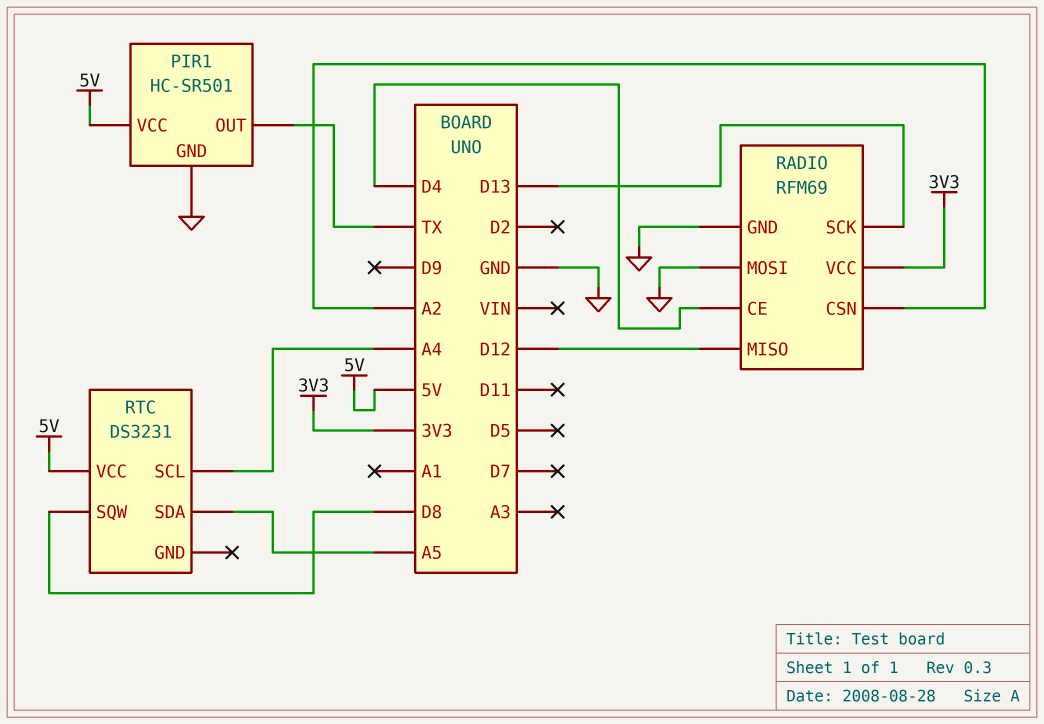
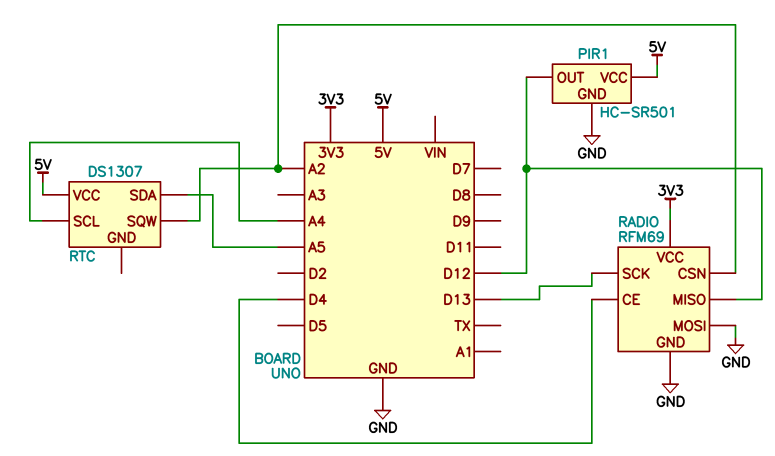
PIR1 pin OUT: TX -> D12
RTC: DS3231 -> DS1307
RTC pin SQW: D8 -> A2

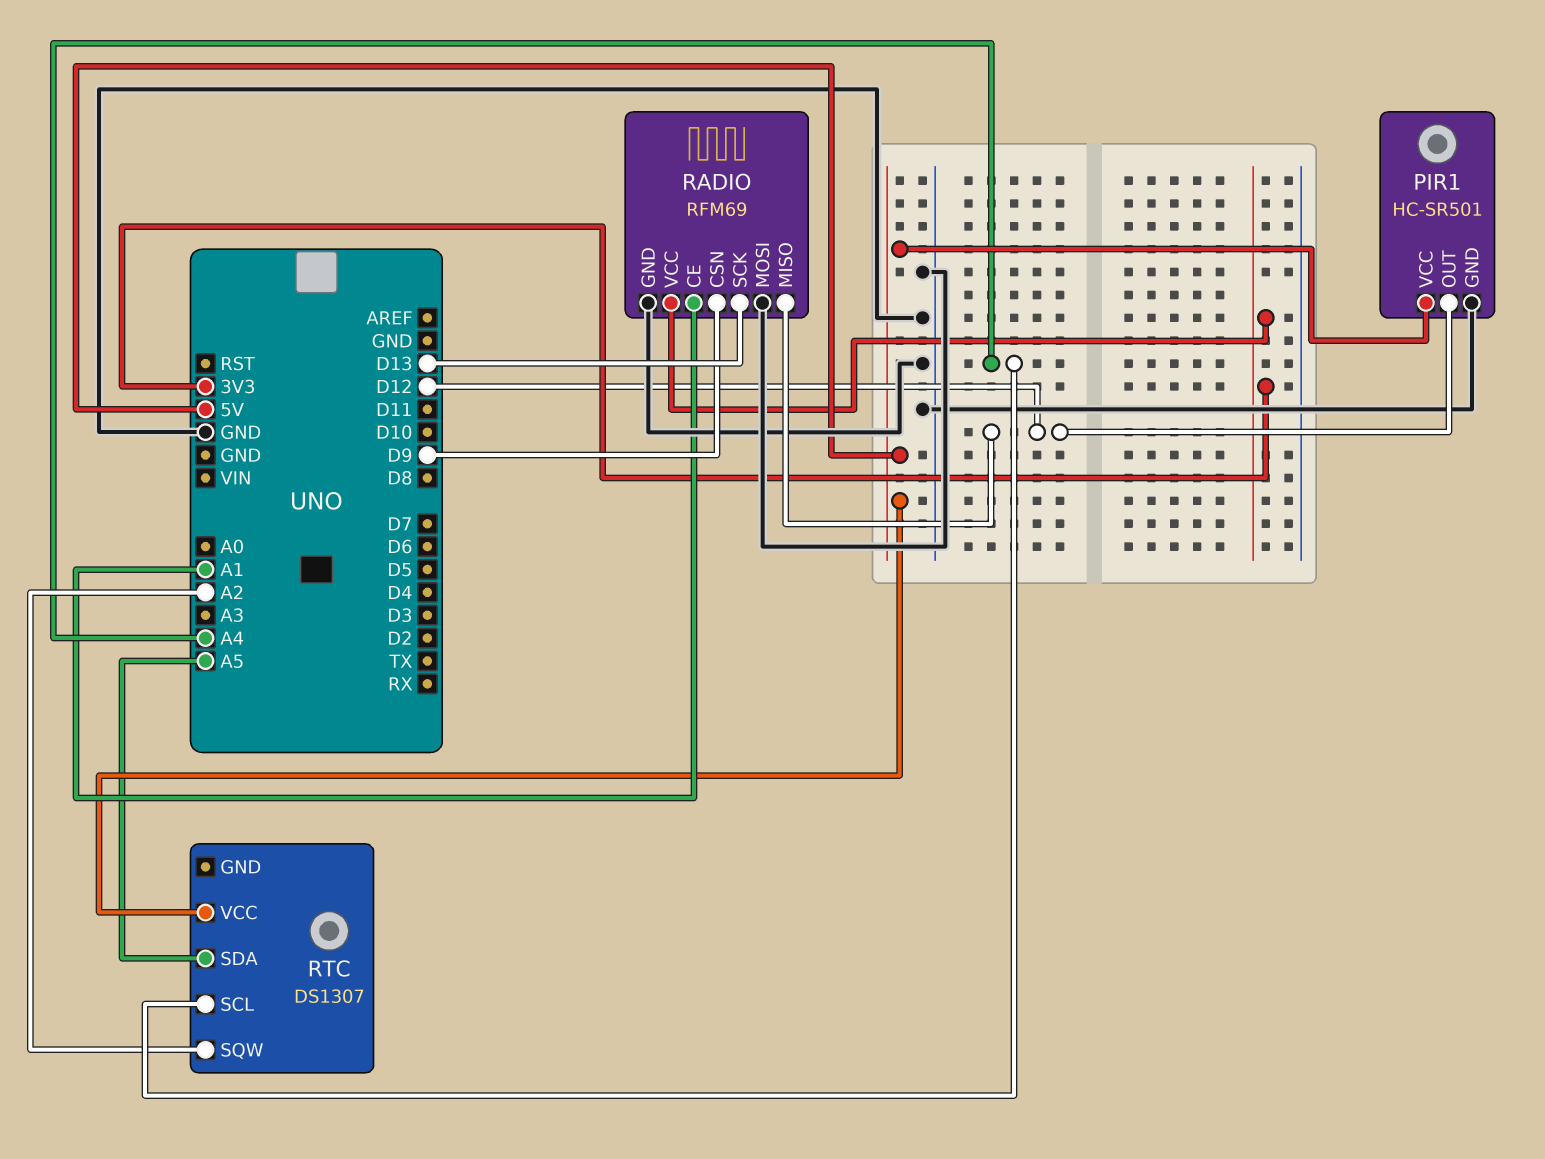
RADIO pin CE: D4 -> A1
RADIO pin CSN: A2 -> D9

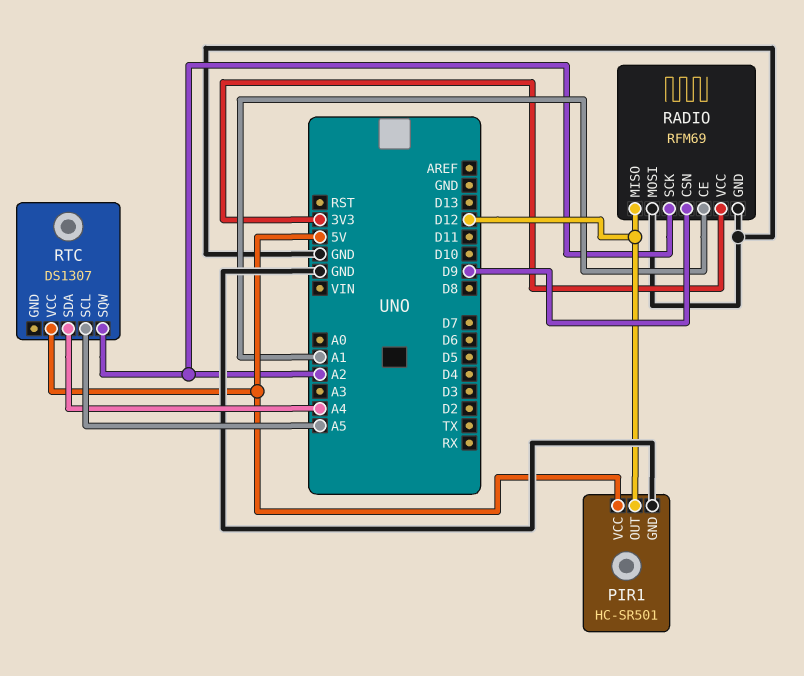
RADIO pin SCK: D13 -> A2
RTC pin SCL: A4 -> A5
RTC pin SDA: A5 -> A4

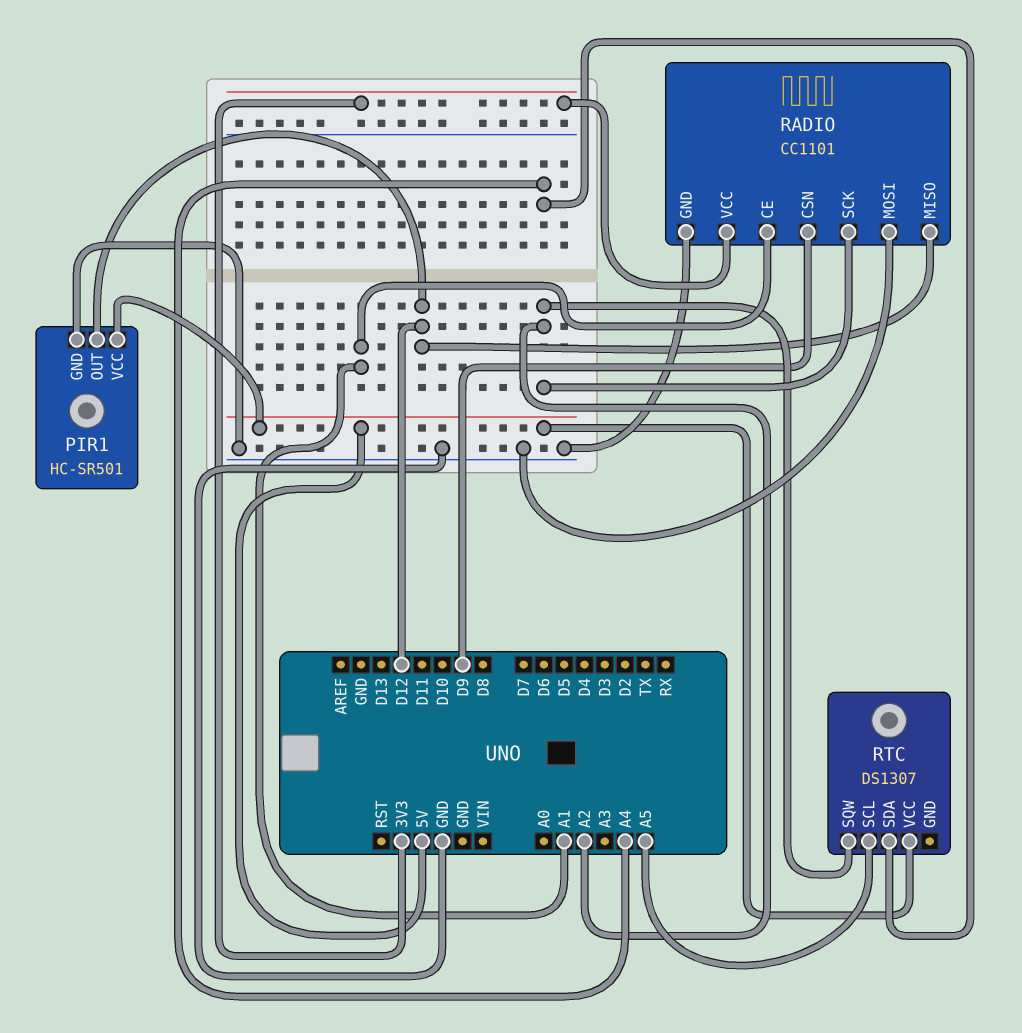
RADIO: RFM69 -> CC1101

